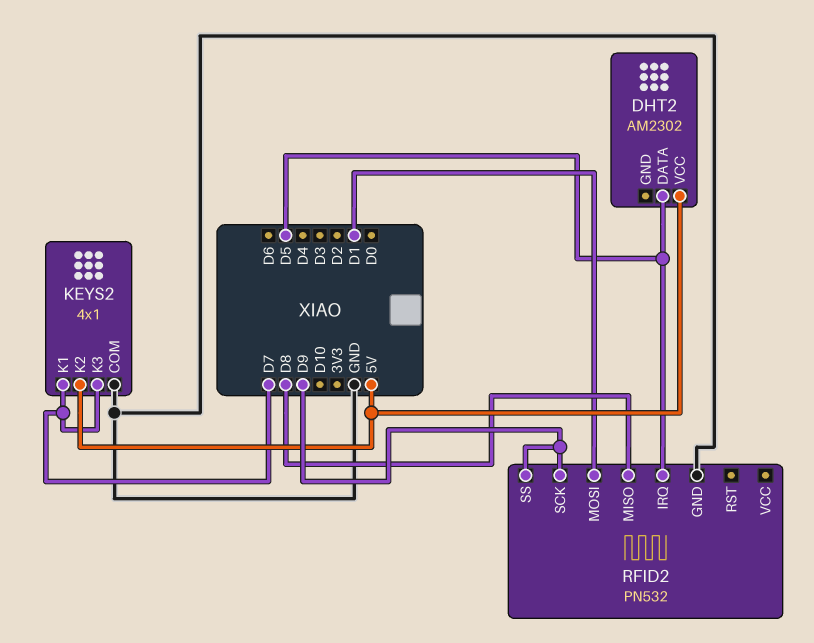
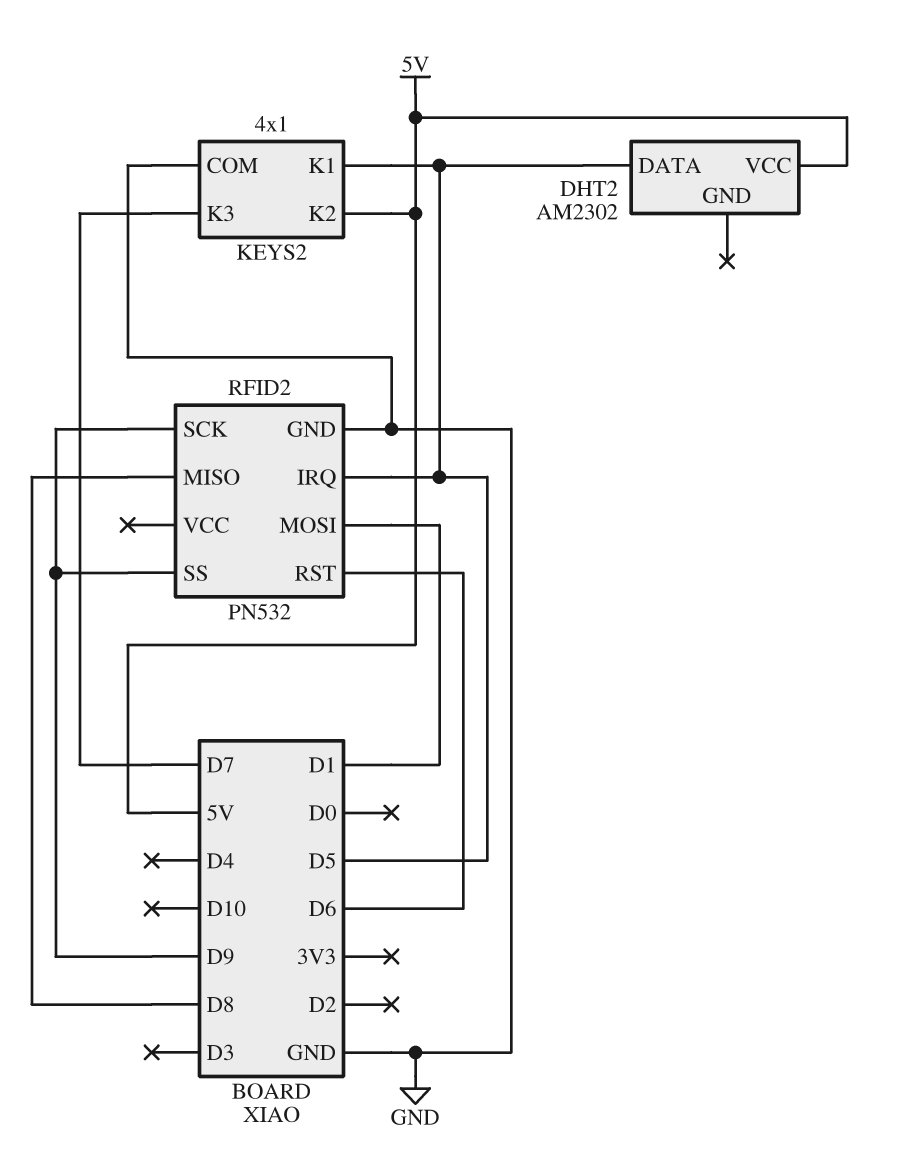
KEYS2 pin K1: D7 -> D5
RFID2 pin RST: none -> D6

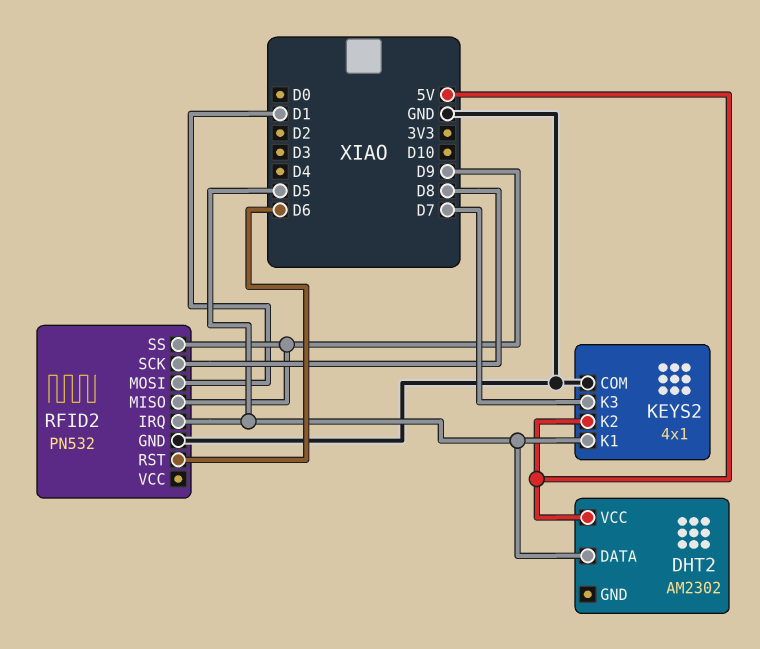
RFID2 pin MISO: D8 -> D9
RFID2 pin SCK: D9 -> D8

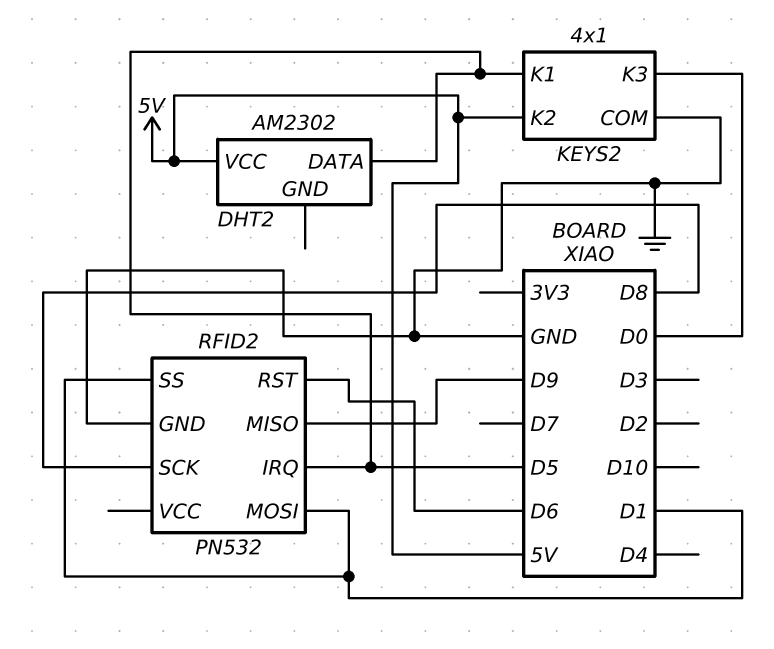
KEYS2 pin K3: D7 -> D0
RFID2 pin SS: D9 -> D1

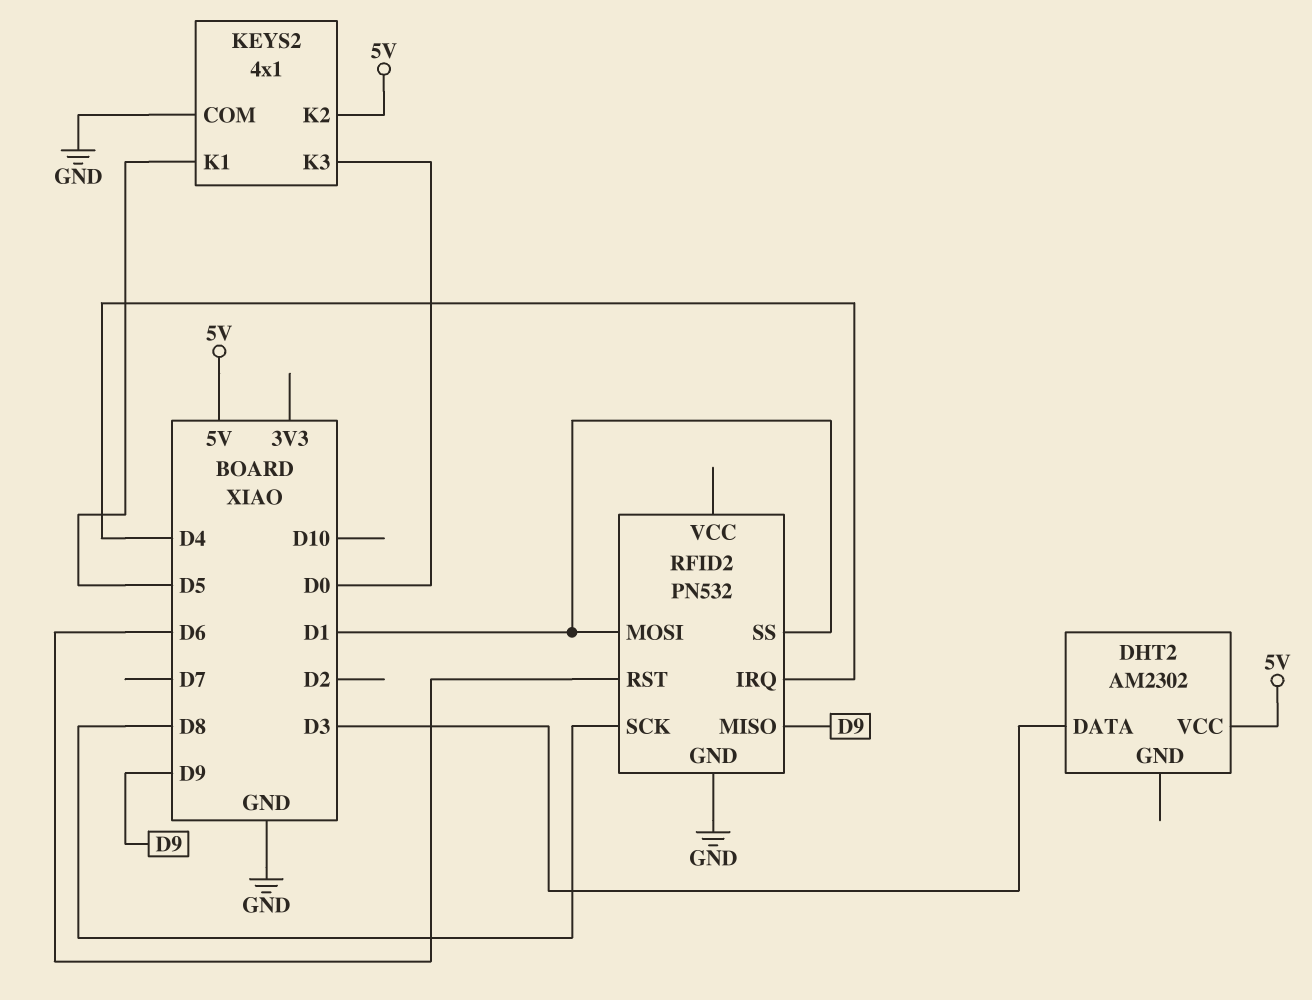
DHT2 pin DATA: D5 -> D3
RFID2 pin IRQ: D5 -> D4

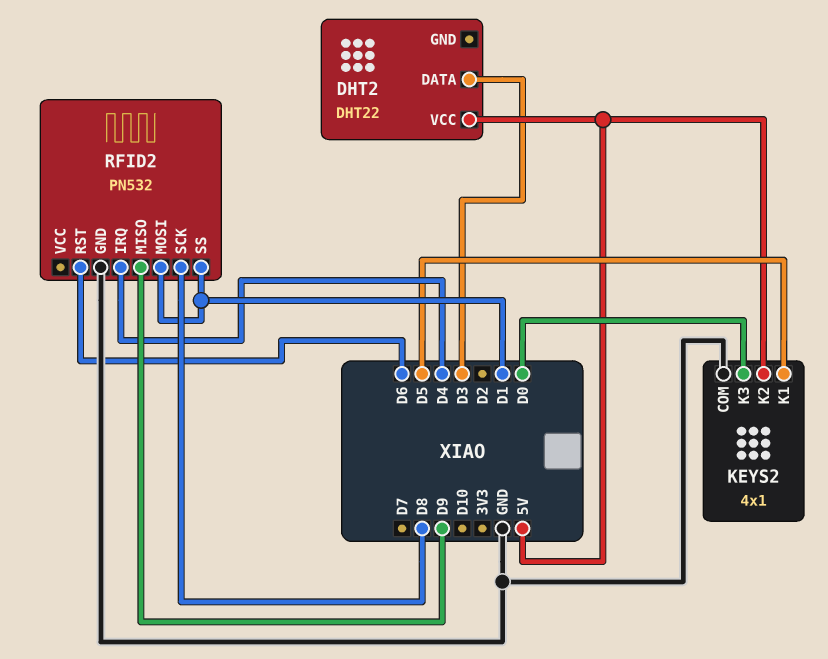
DHT2: AM2302 -> DHT22

